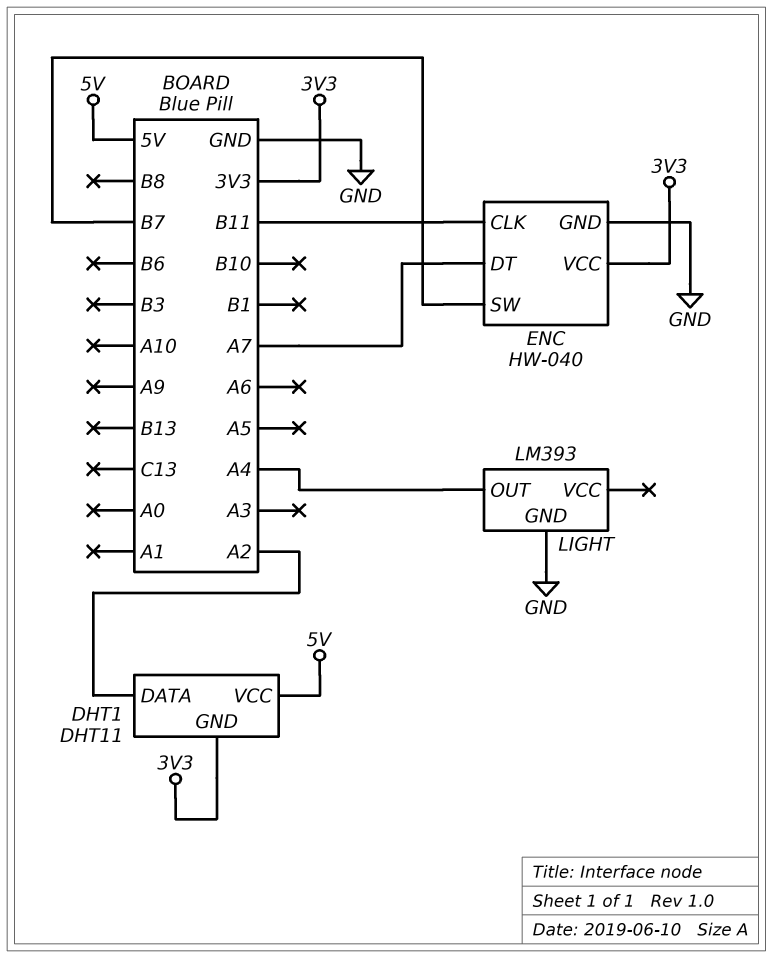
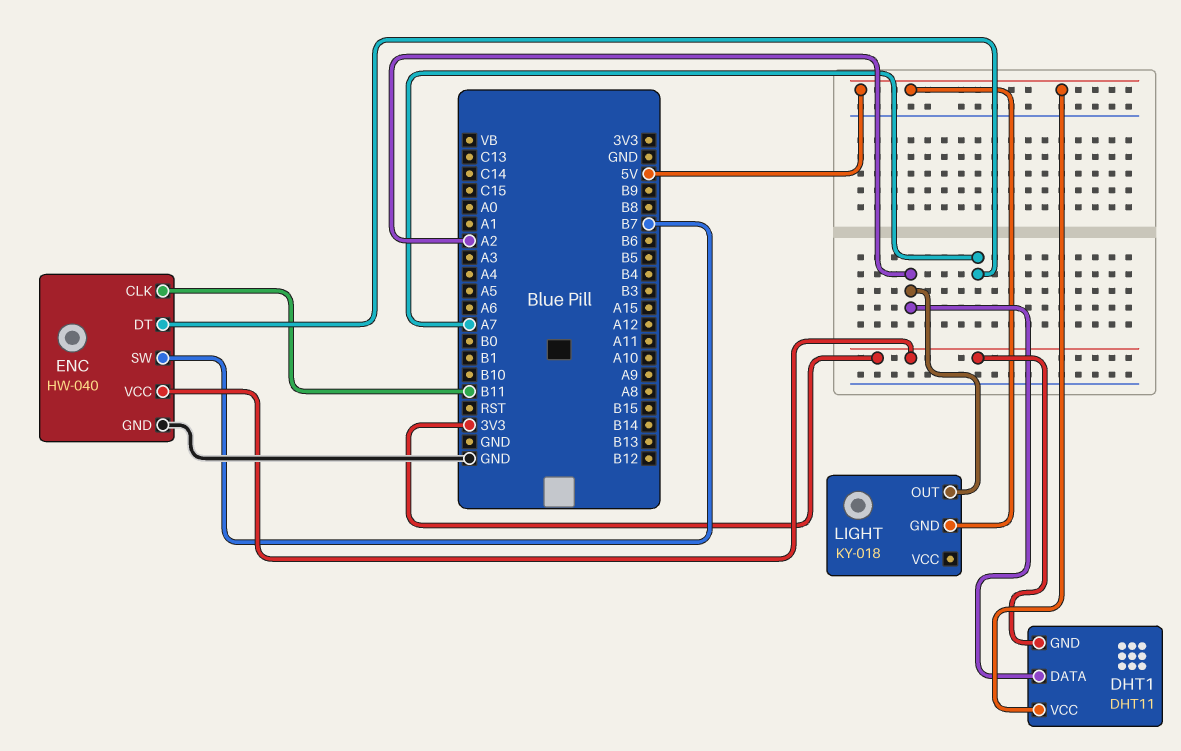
LIGHT: LM393 -> KY-018
LIGHT pin GND: GND -> 5V
LIGHT pin OUT: A4 -> A2

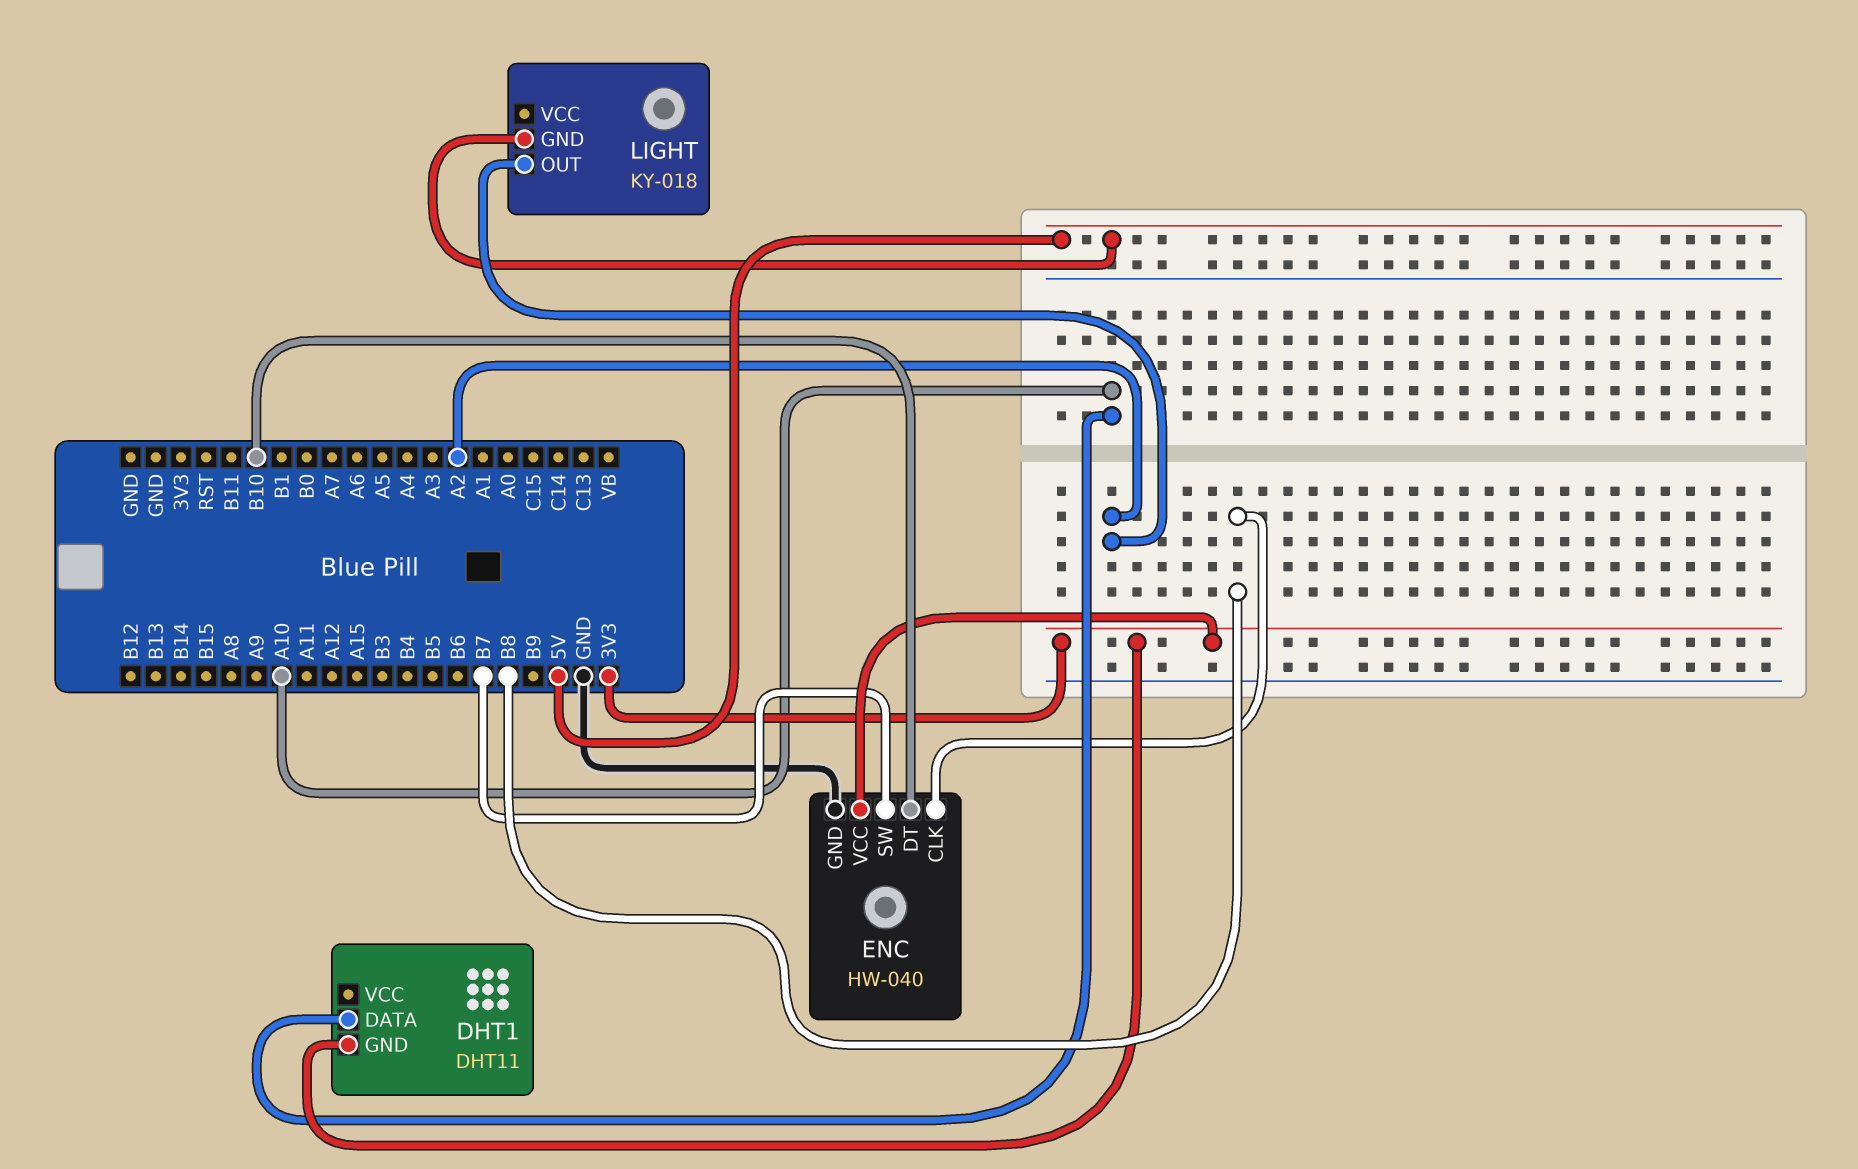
DHT1 pin DATA: A2 -> A10
DHT1 pin VCC: 5V -> none
ENC pin CLK: B11 -> B8
ENC pin DT: A7 -> B10

